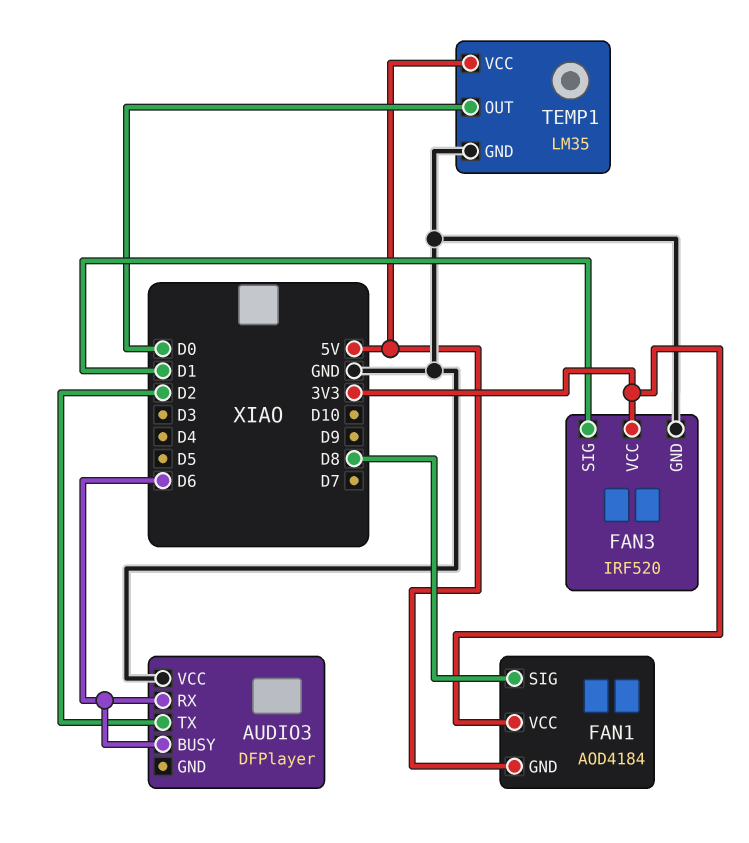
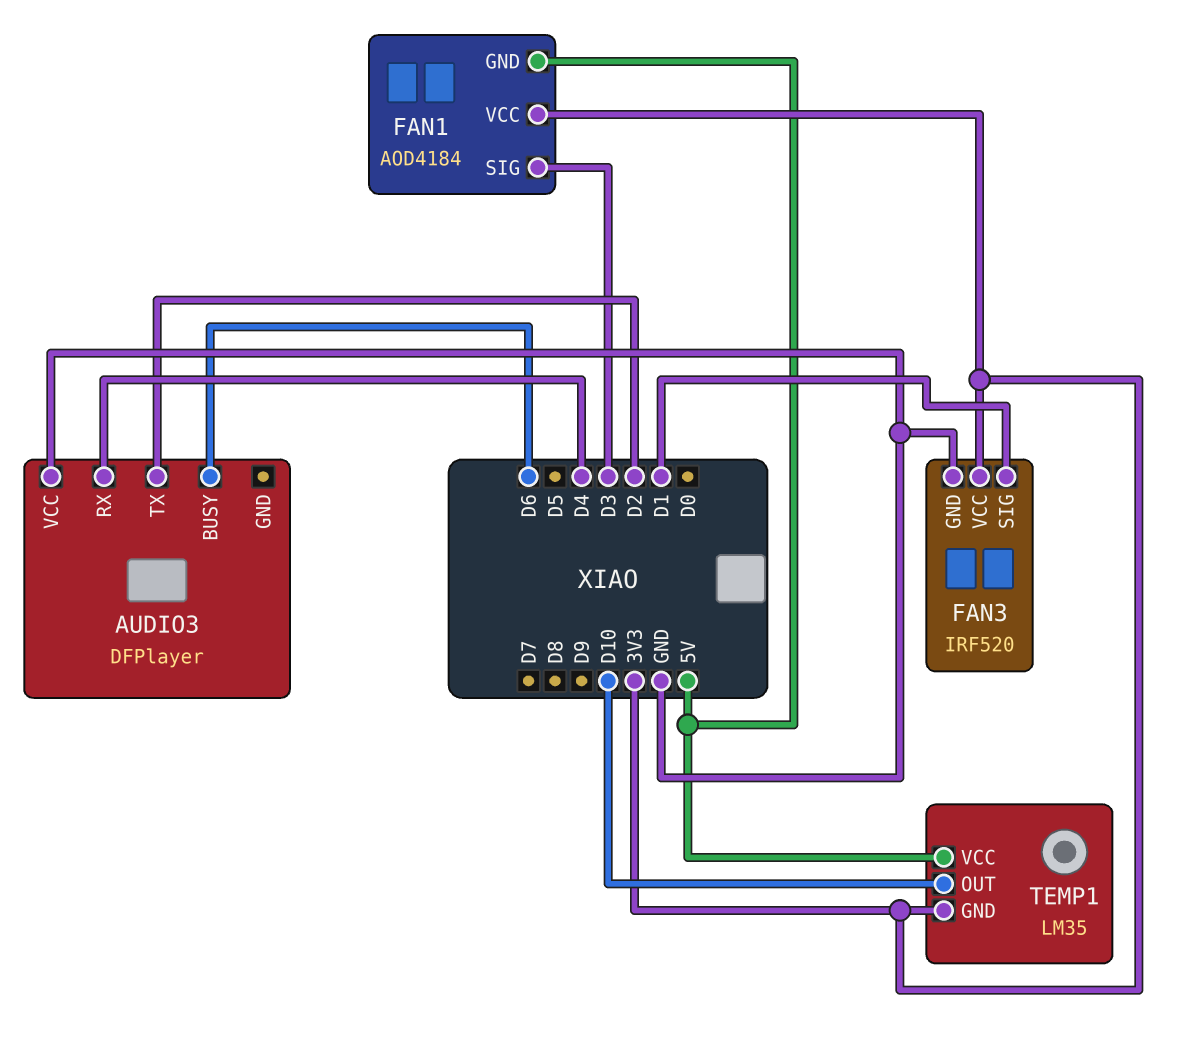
AUDIO3 pin RX: D6 -> D4
FAN1 pin SIG: D8 -> D3
TEMP1 pin GND: GND -> 3V3
TEMP1 pin OUT: D0 -> D10

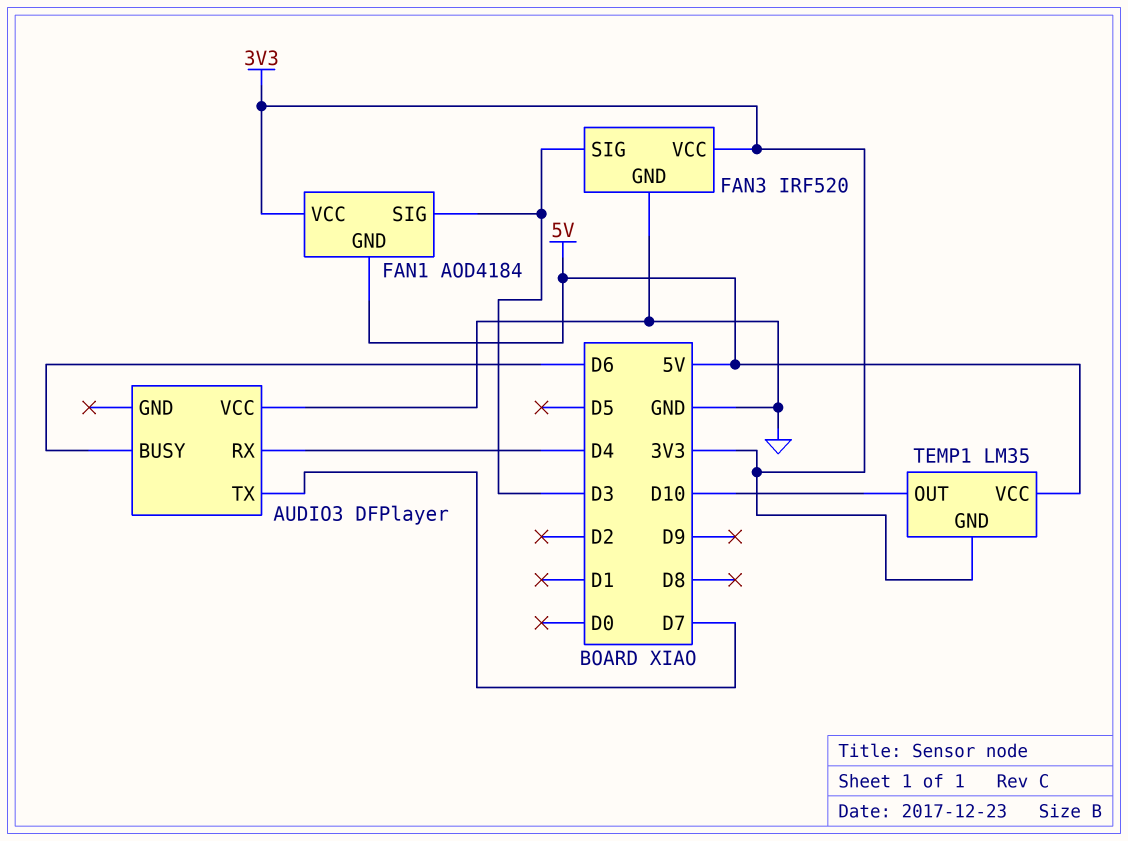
AUDIO3 pin TX: D2 -> D7
FAN3 pin SIG: D1 -> D3

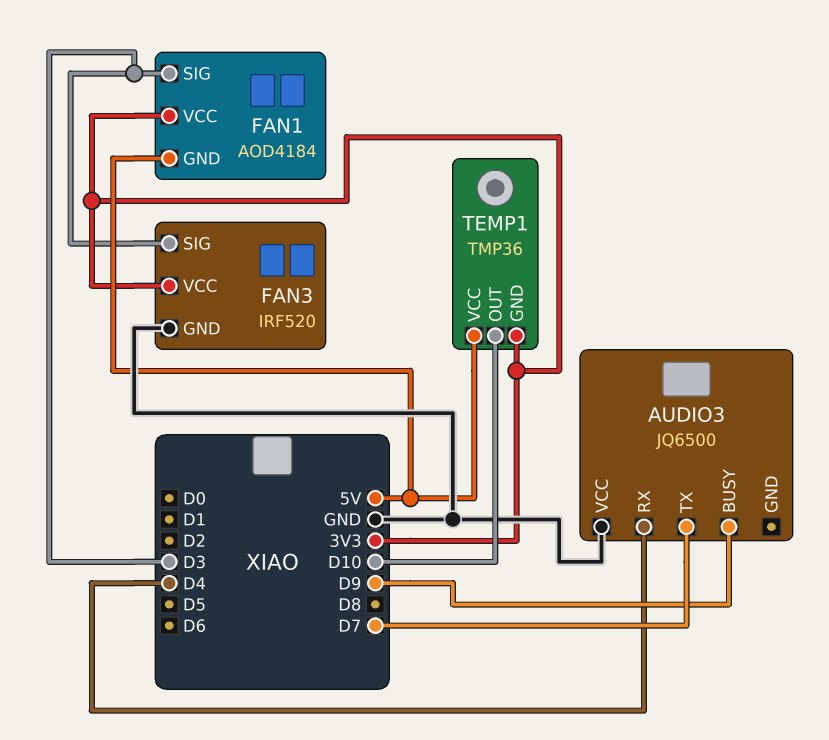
AUDIO3: DFPlayer -> JQ6500
AUDIO3 pin BUSY: D6 -> D9
TEMP1: LM35 -> TMP36

